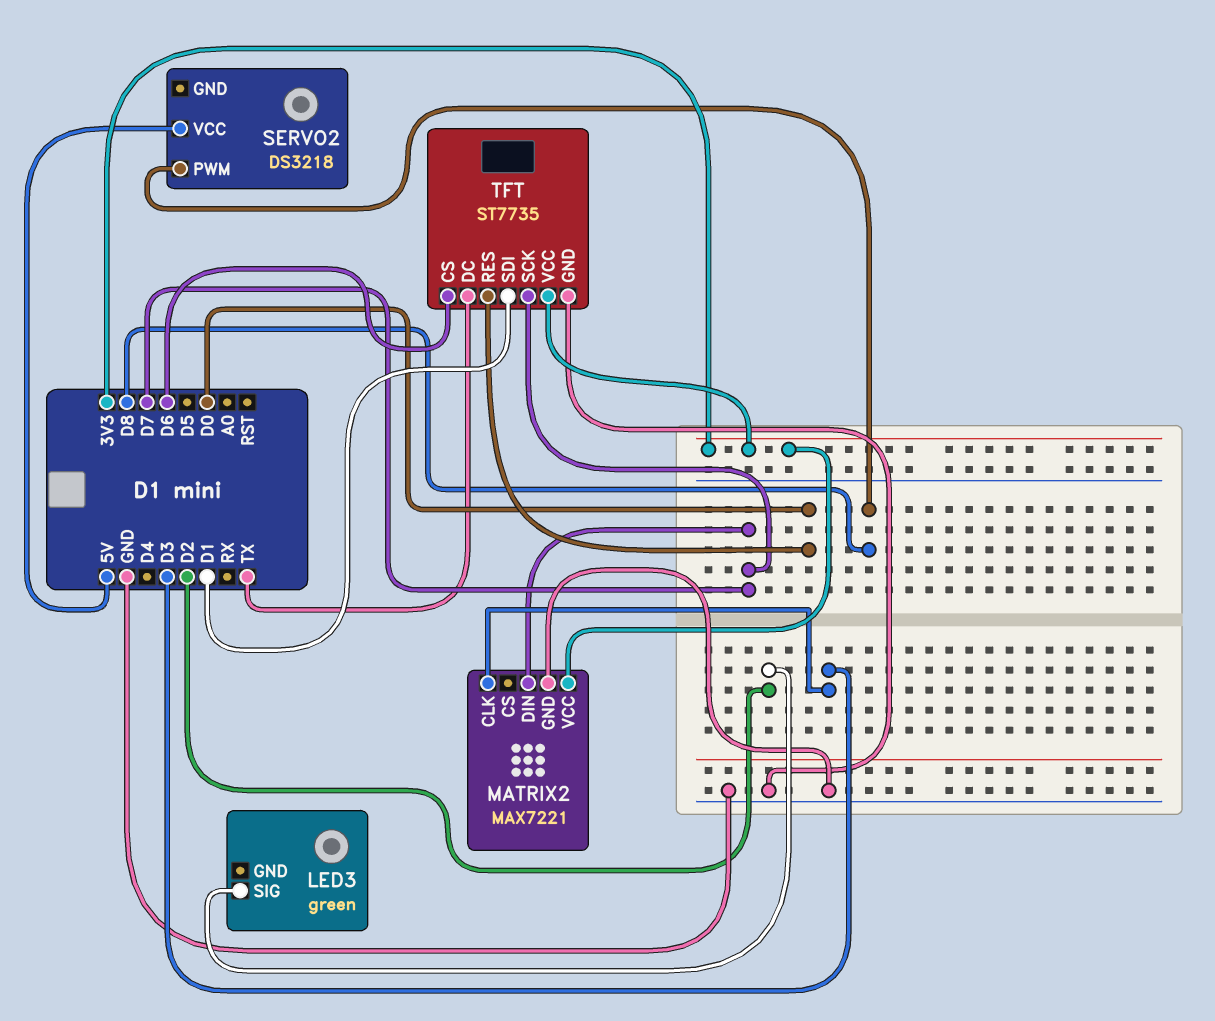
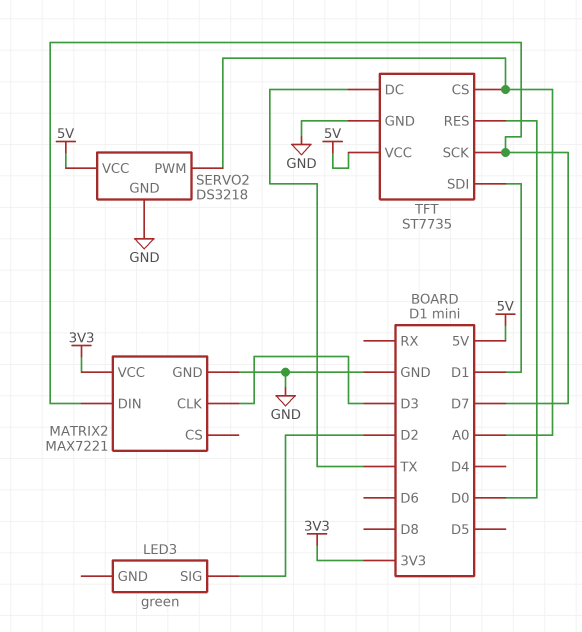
SERVO2 pin GND: none -> GND
SERVO2 pin PWM: D8 -> A0
TFT pin CS: D6 -> A0
TFT pin VCC: 3V3 -> 5V

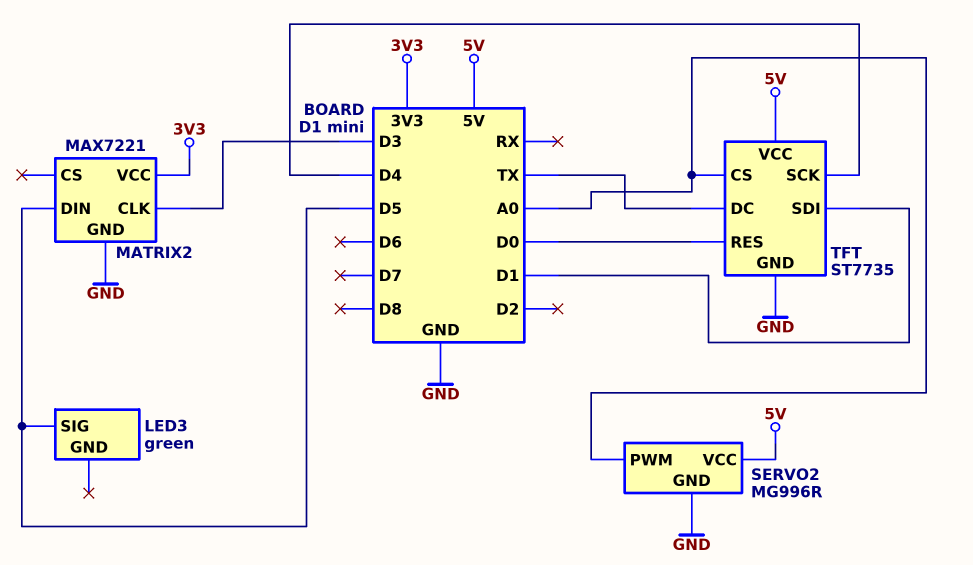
LED3 pin SIG: D2 -> D5
MATRIX2 pin DIN: D7 -> D5
SERVO2: DS3218 -> MG996R
TFT pin SCK: D7 -> D4

